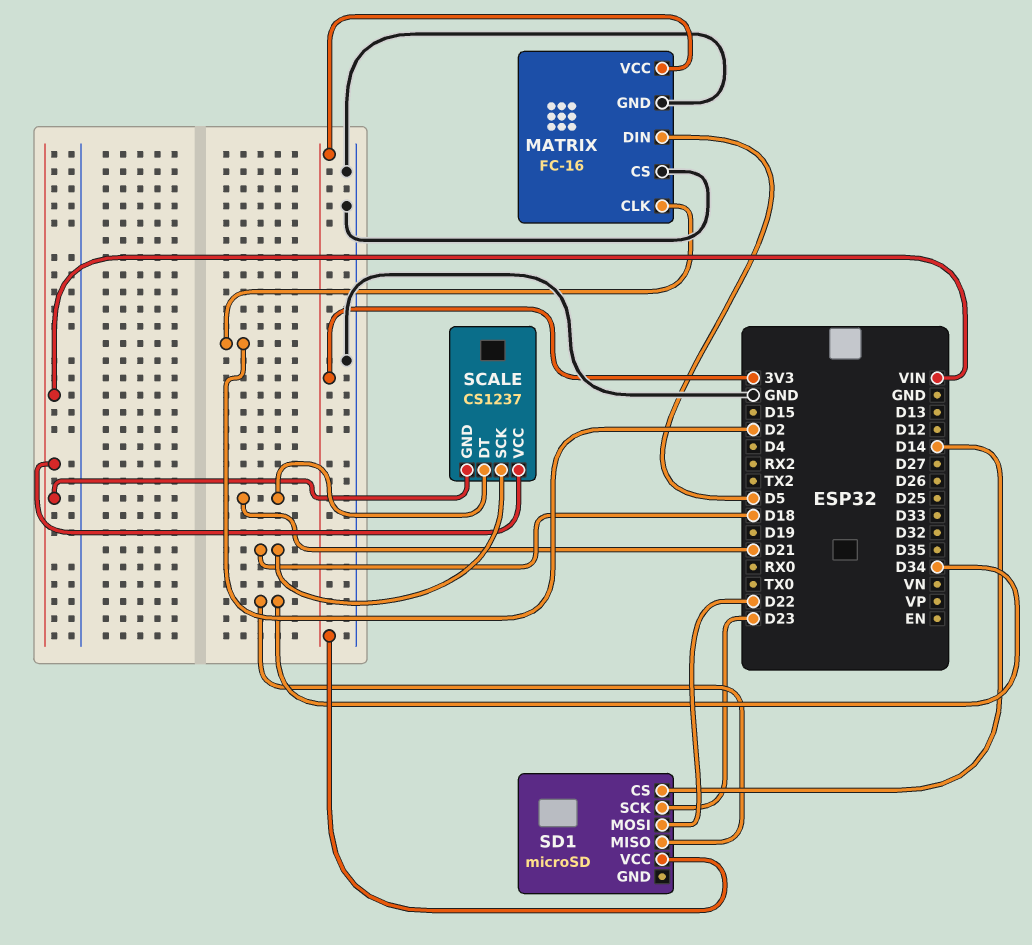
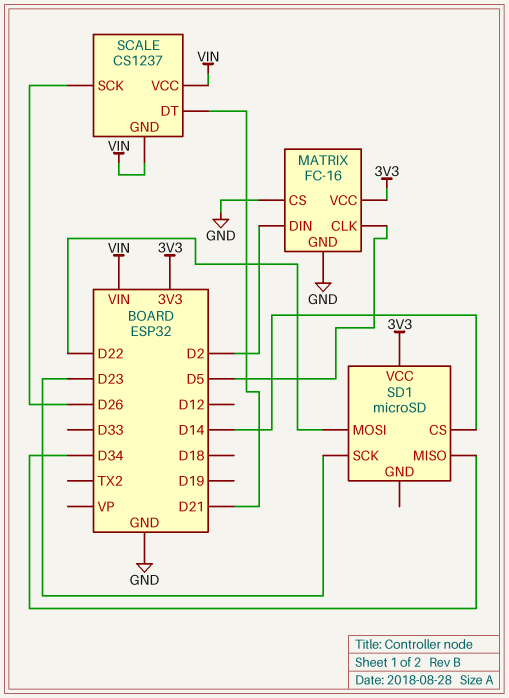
MATRIX pin CLK: D2 -> D5
MATRIX pin DIN: D5 -> D2
SCALE pin SCK: D18 -> D26

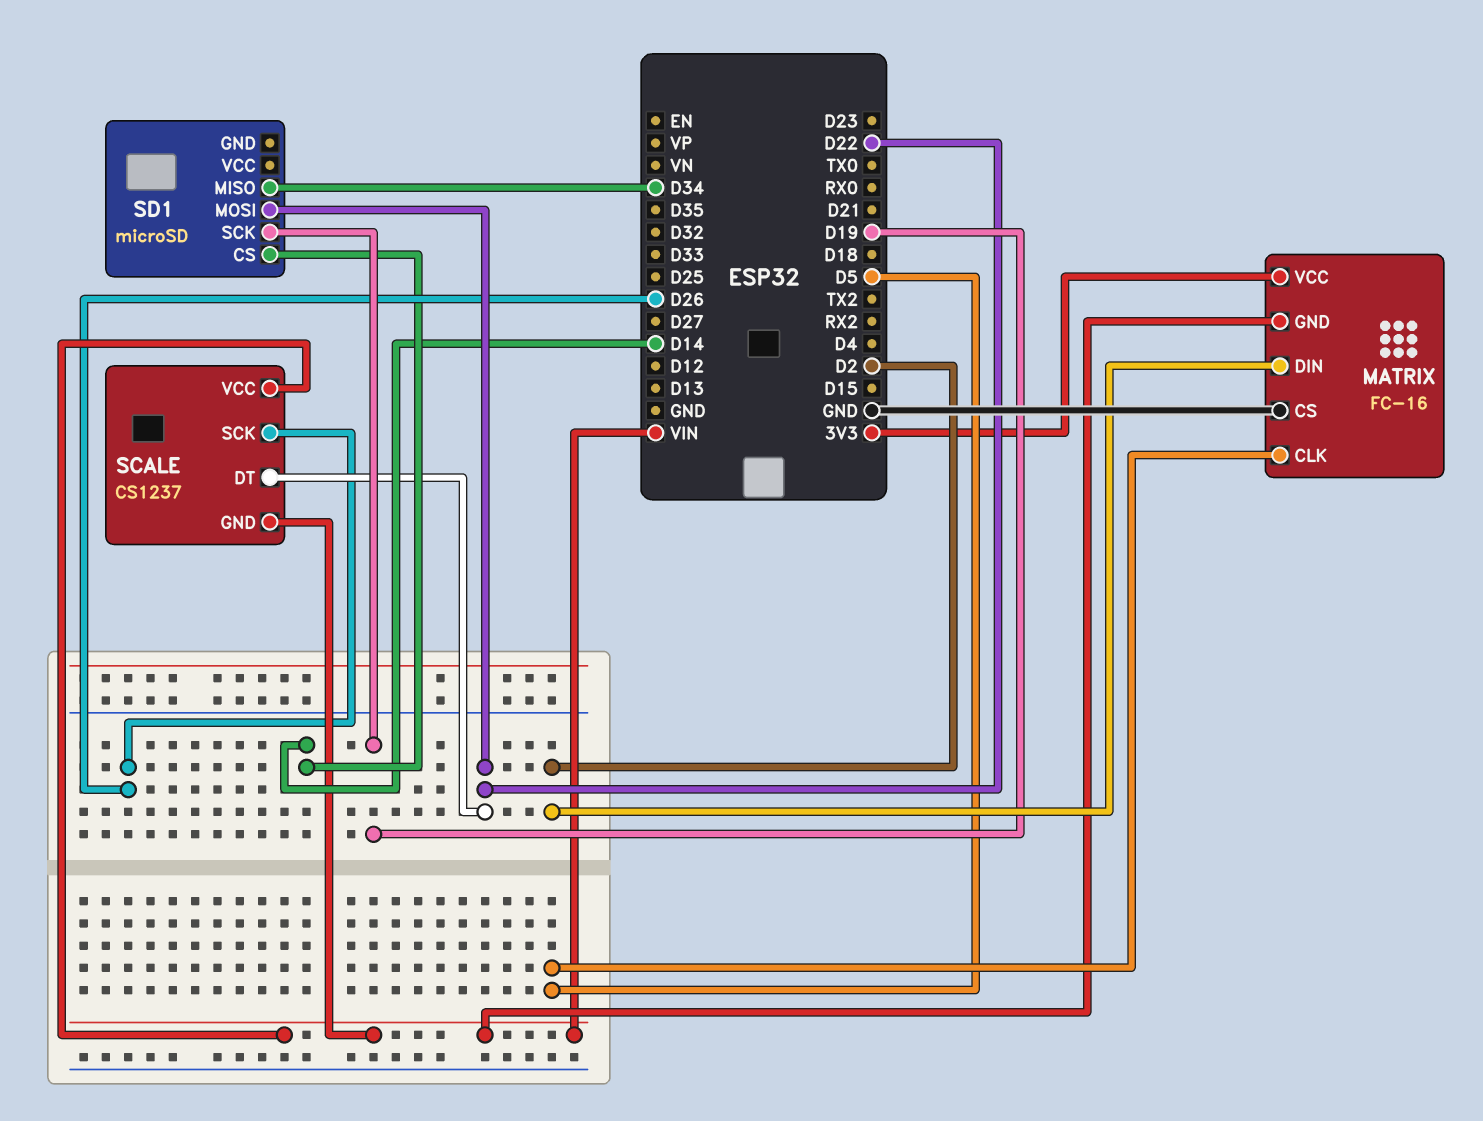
MATRIX pin GND: GND -> VIN
SCALE pin DT: D21 -> D22
SD1 pin SCK: D23 -> D19
SD1 pin VCC: 3V3 -> none

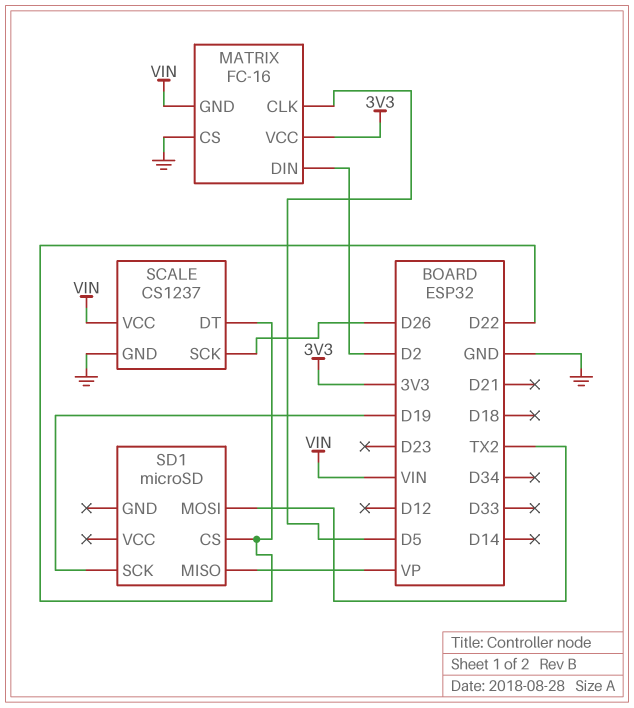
SCALE pin GND: VIN -> GND
SD1 pin CS: D14 -> D22
SD1 pin MISO: D34 -> VP
SD1 pin MOSI: D22 -> TX2

